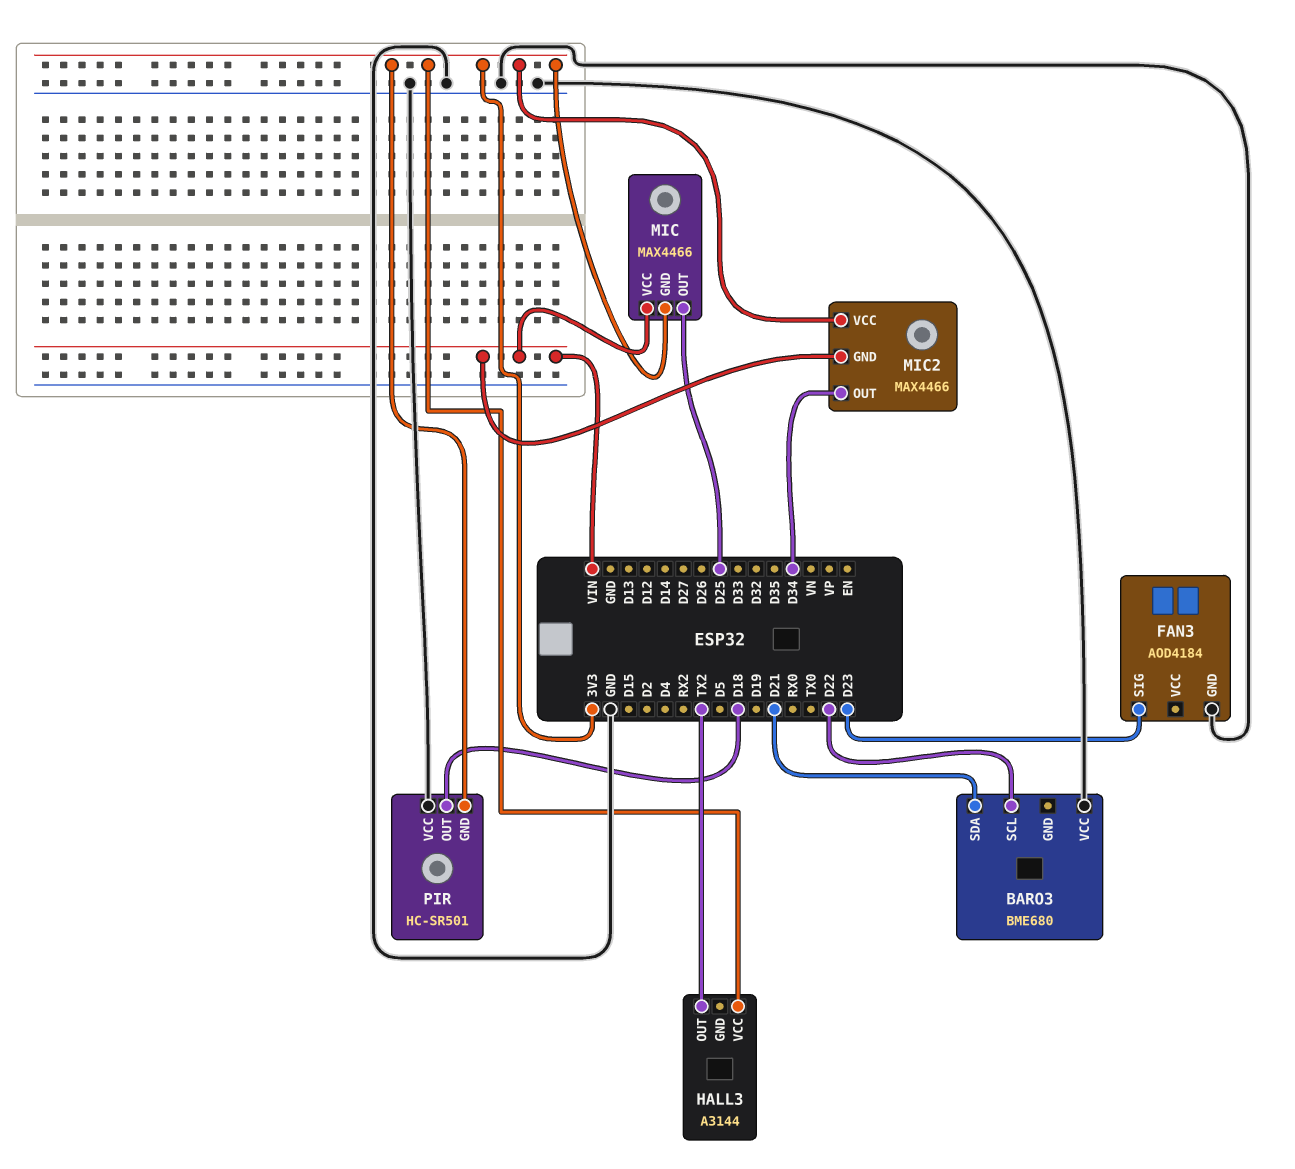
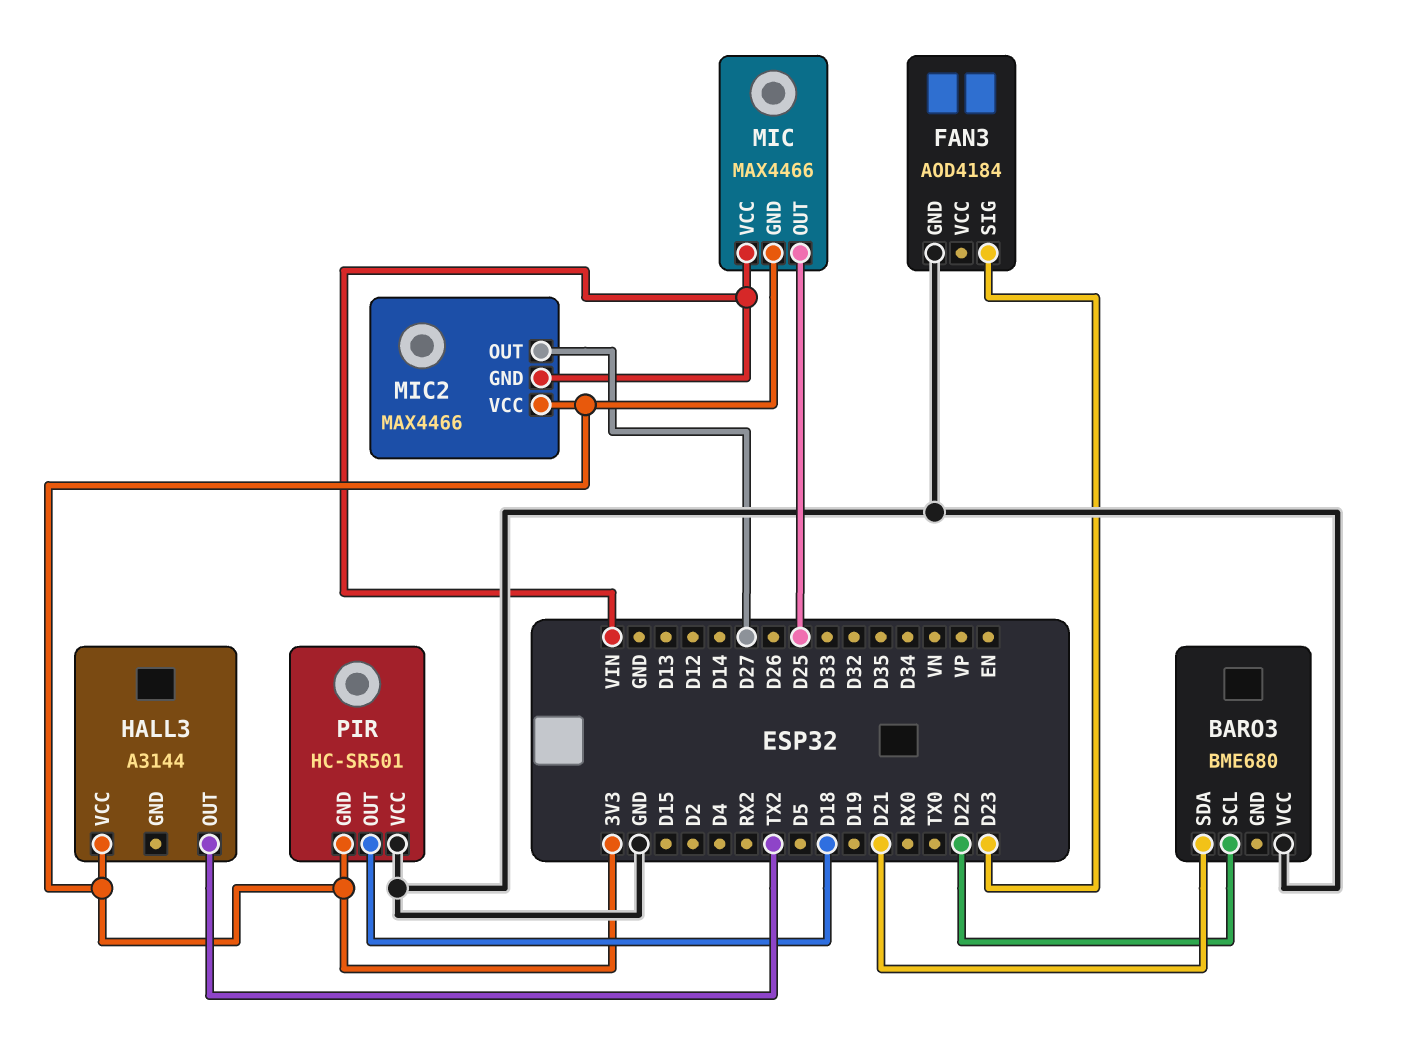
MIC2 pin OUT: D34 -> D27

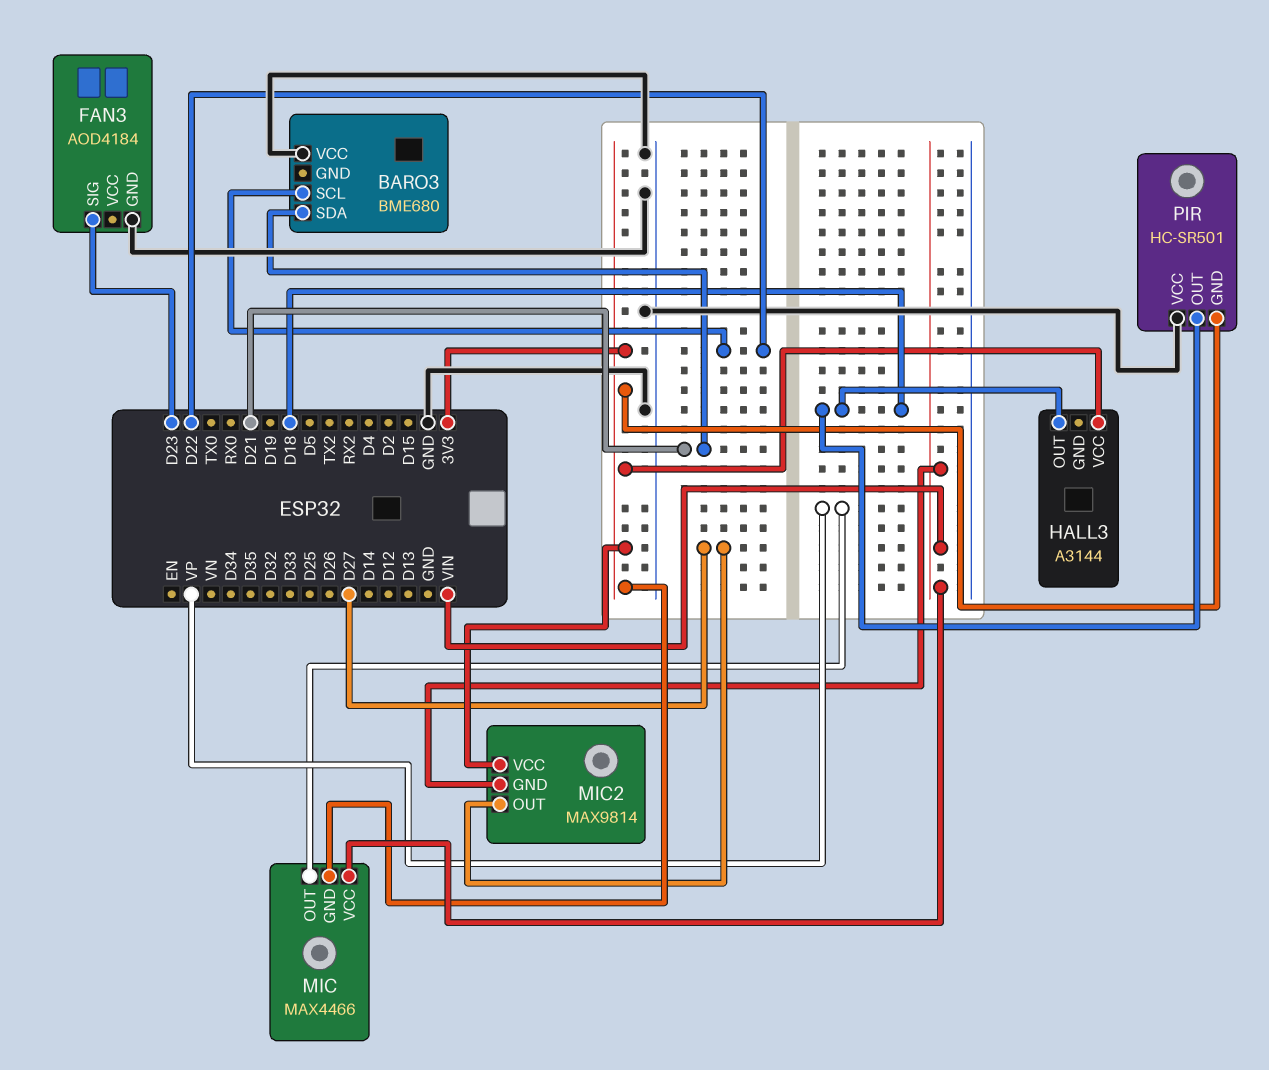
HALL3 pin OUT: TX2 -> D18
MIC pin OUT: D25 -> VP
MIC2: MAX4466 -> MAX9814

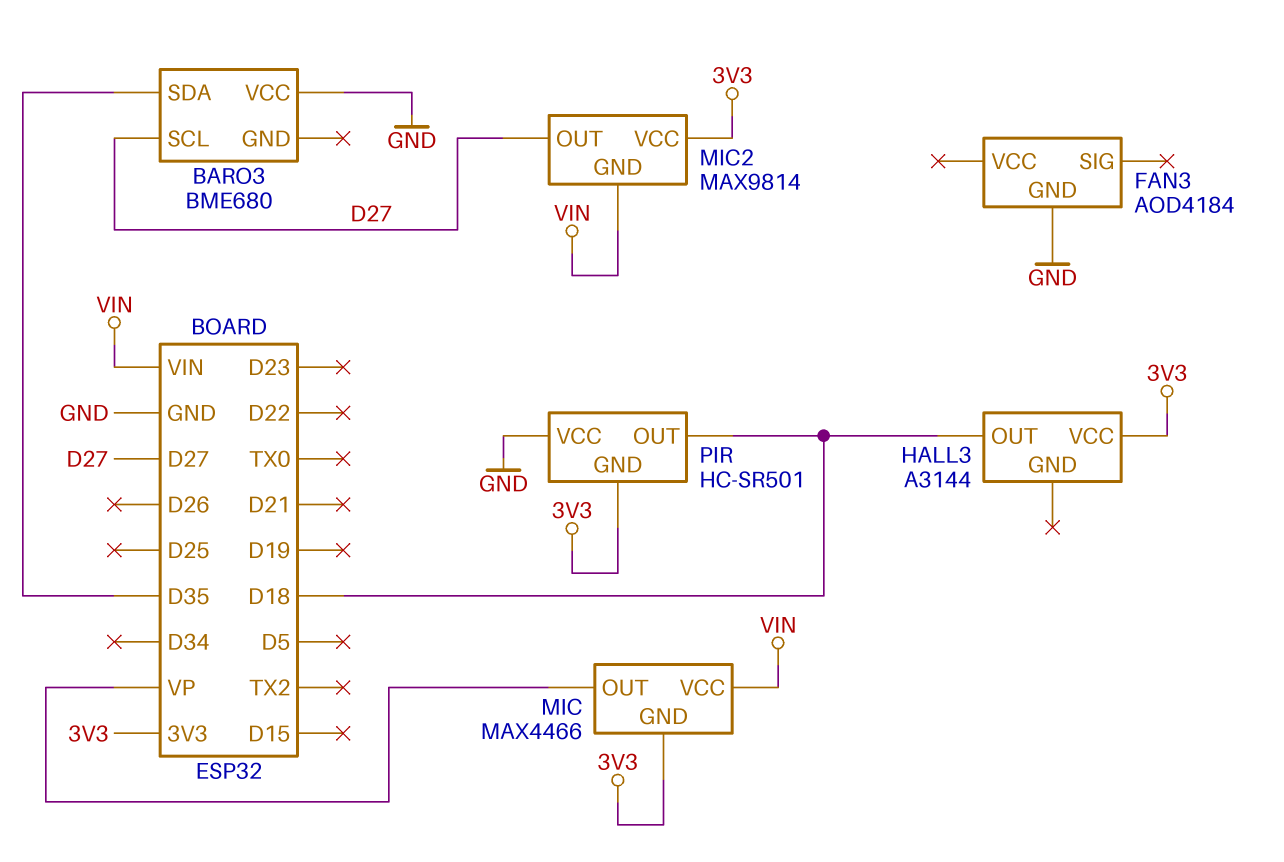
BARO3 pin SCL: D22 -> D27
BARO3 pin SDA: D21 -> D35
FAN3 pin SIG: D23 -> none

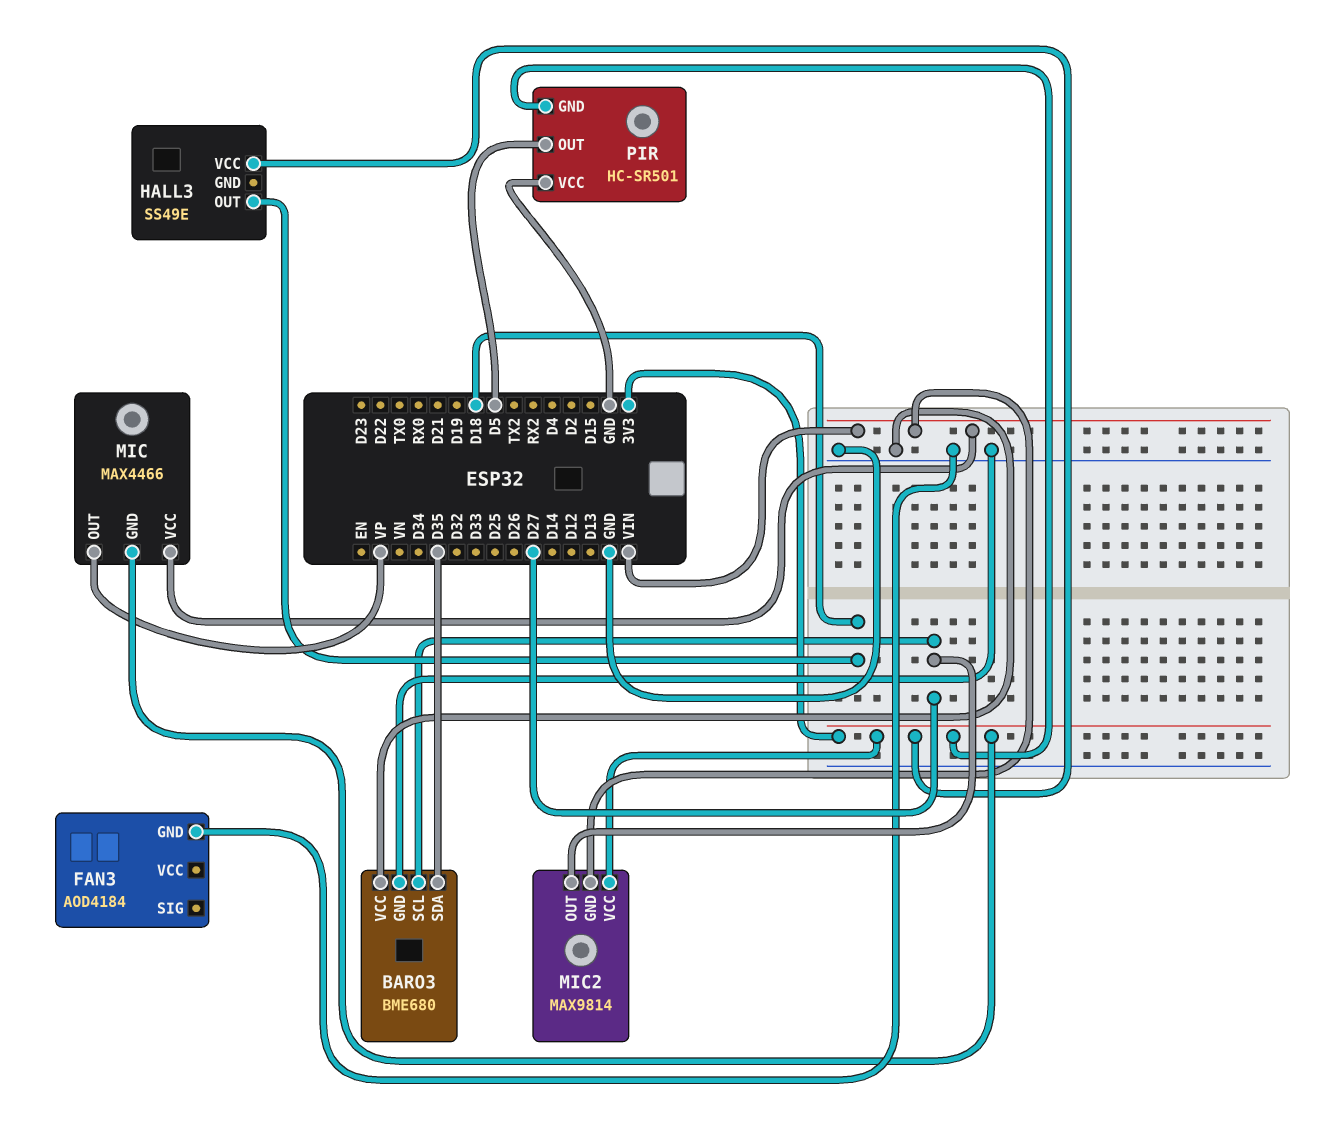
BARO3 pin GND: none -> GND
HALL3: A3144 -> SS49E
PIR pin OUT: D18 -> D5

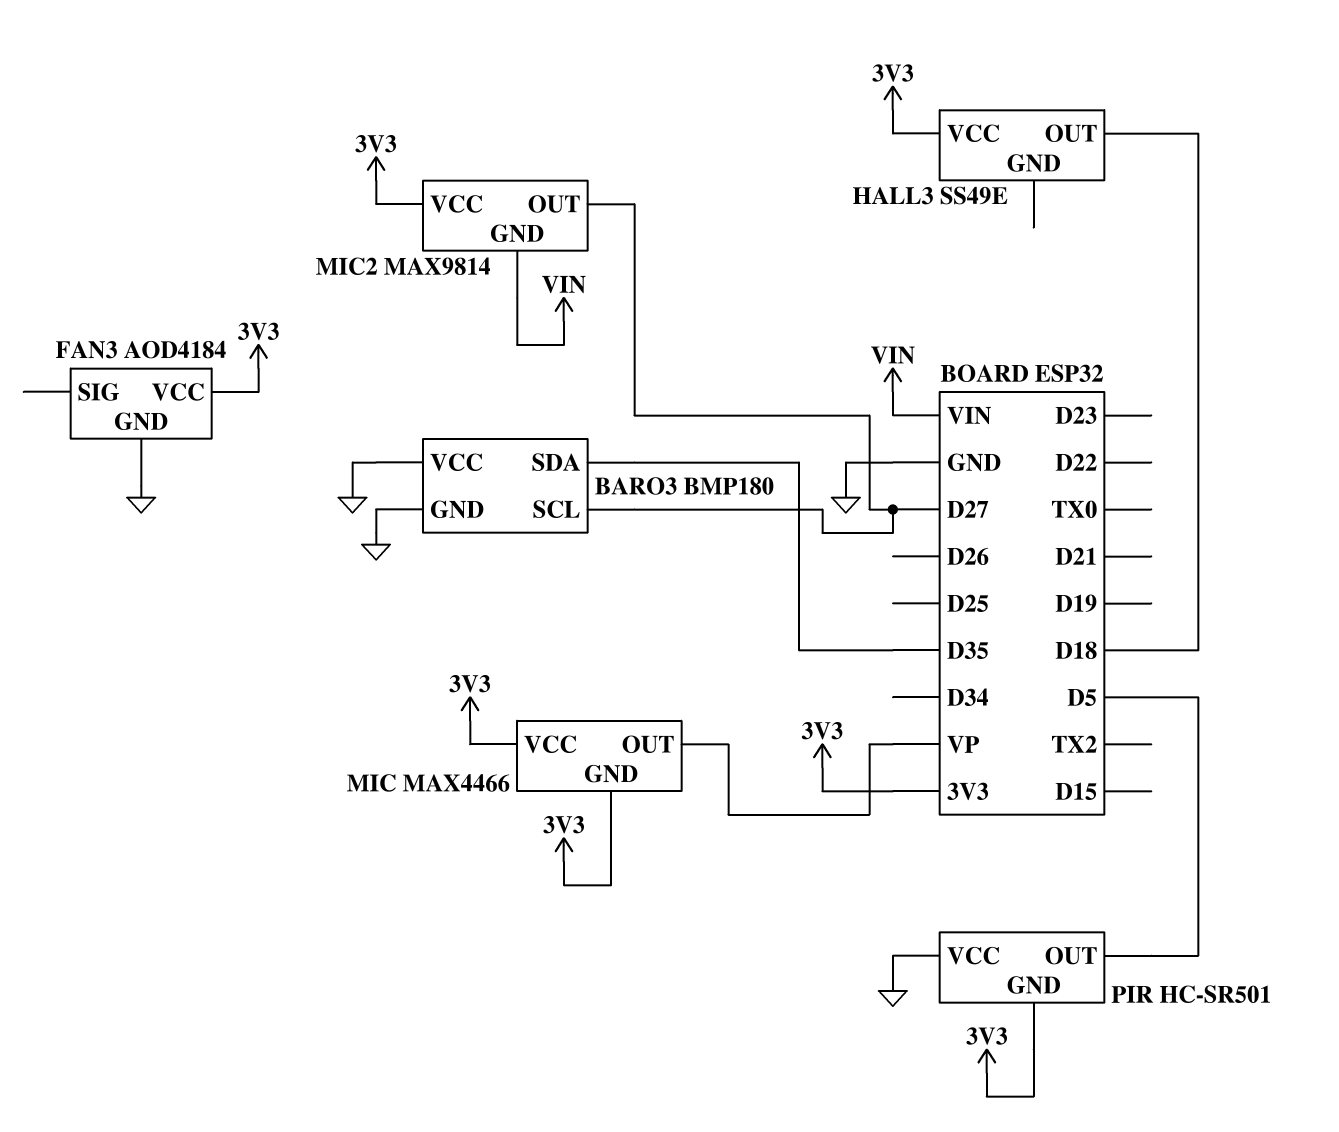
BARO3: BME680 -> BMP180
FAN3 pin VCC: none -> 3V3
MIC pin VCC: VIN -> 3V3

